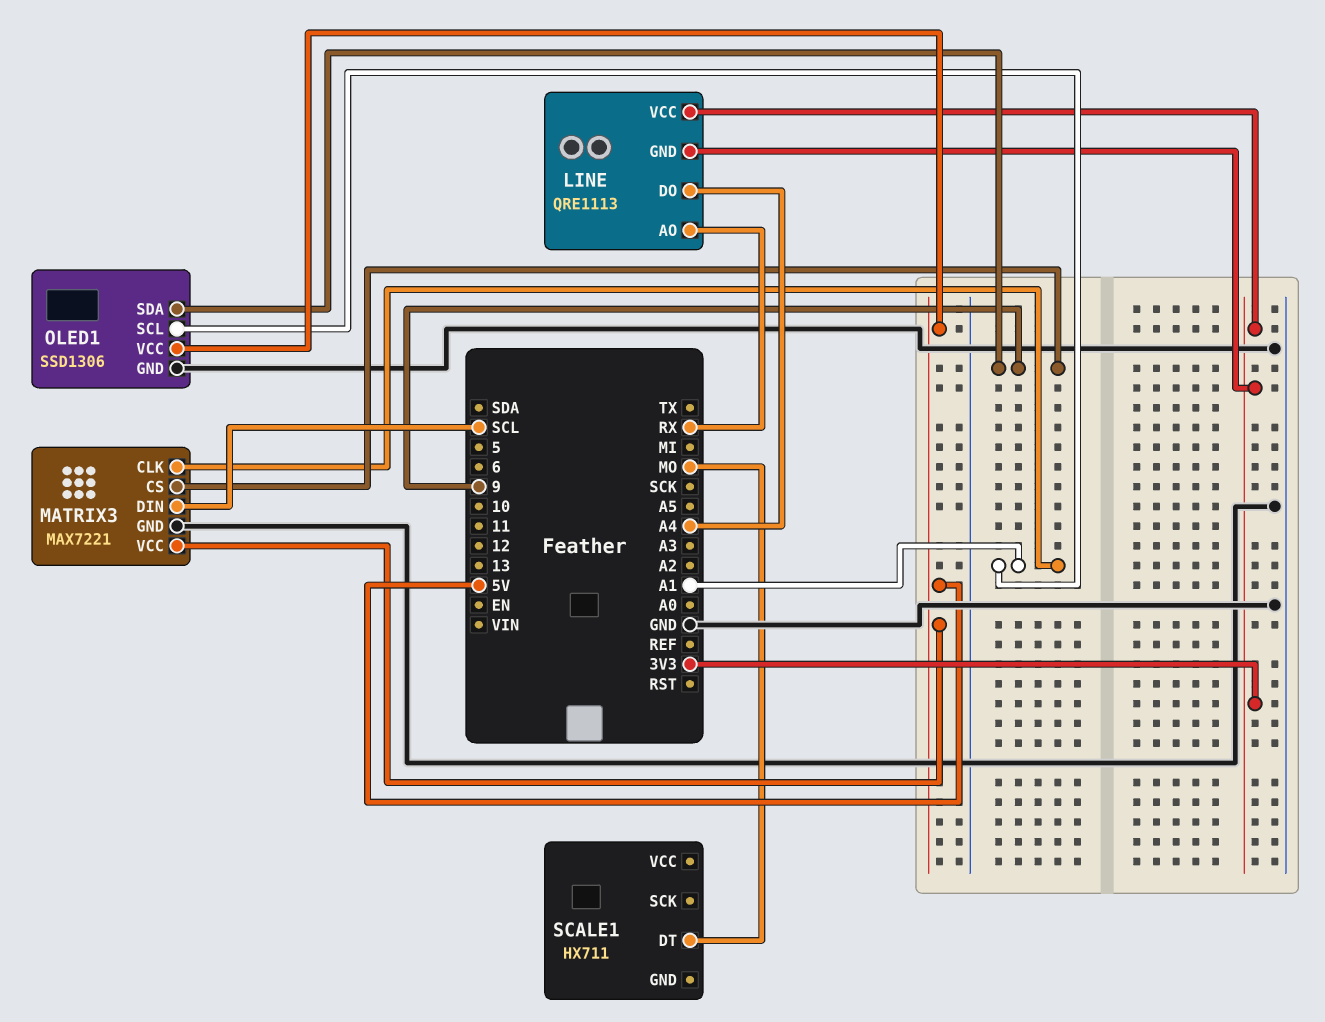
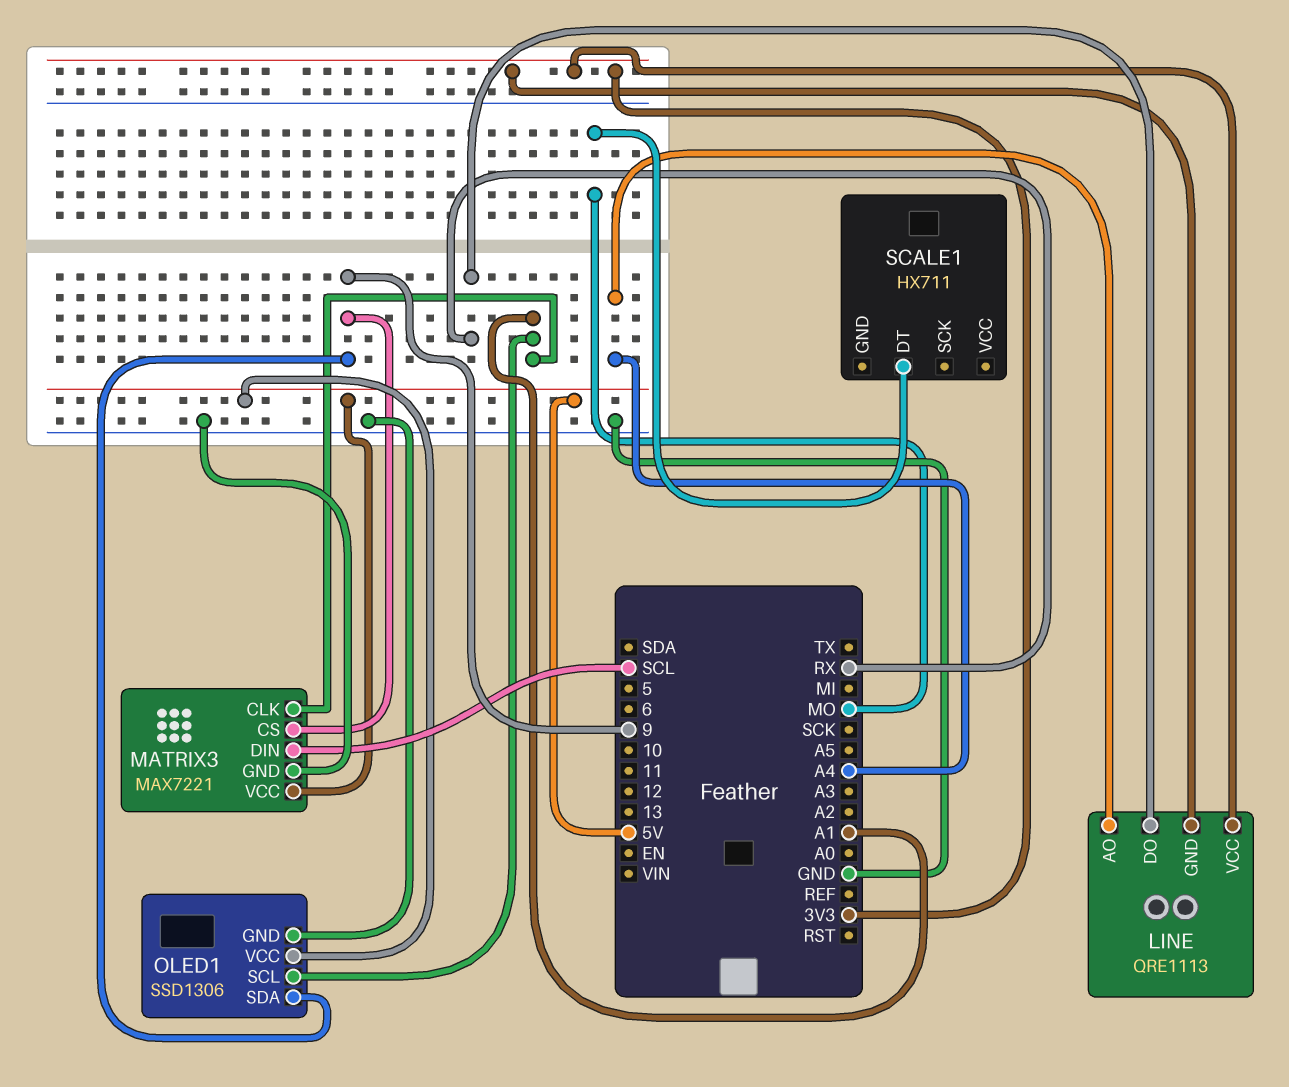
LINE pin AO: RX -> A4
LINE pin DO: A4 -> RX

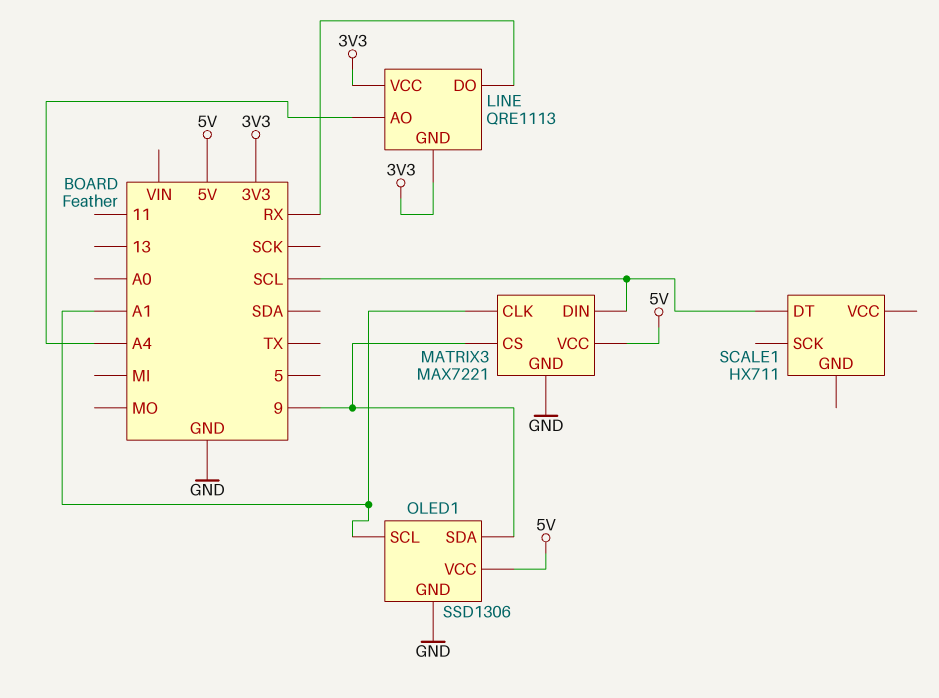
SCALE1 pin DT: MO -> SCL

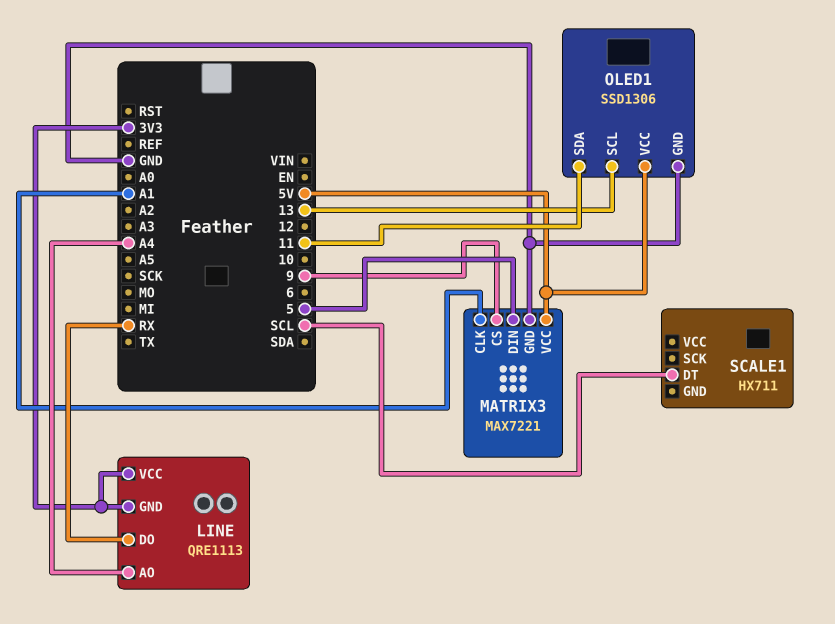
MATRIX3 pin DIN: SCL -> 5
OLED1 pin SCL: A1 -> 13
OLED1 pin SDA: 9 -> 11

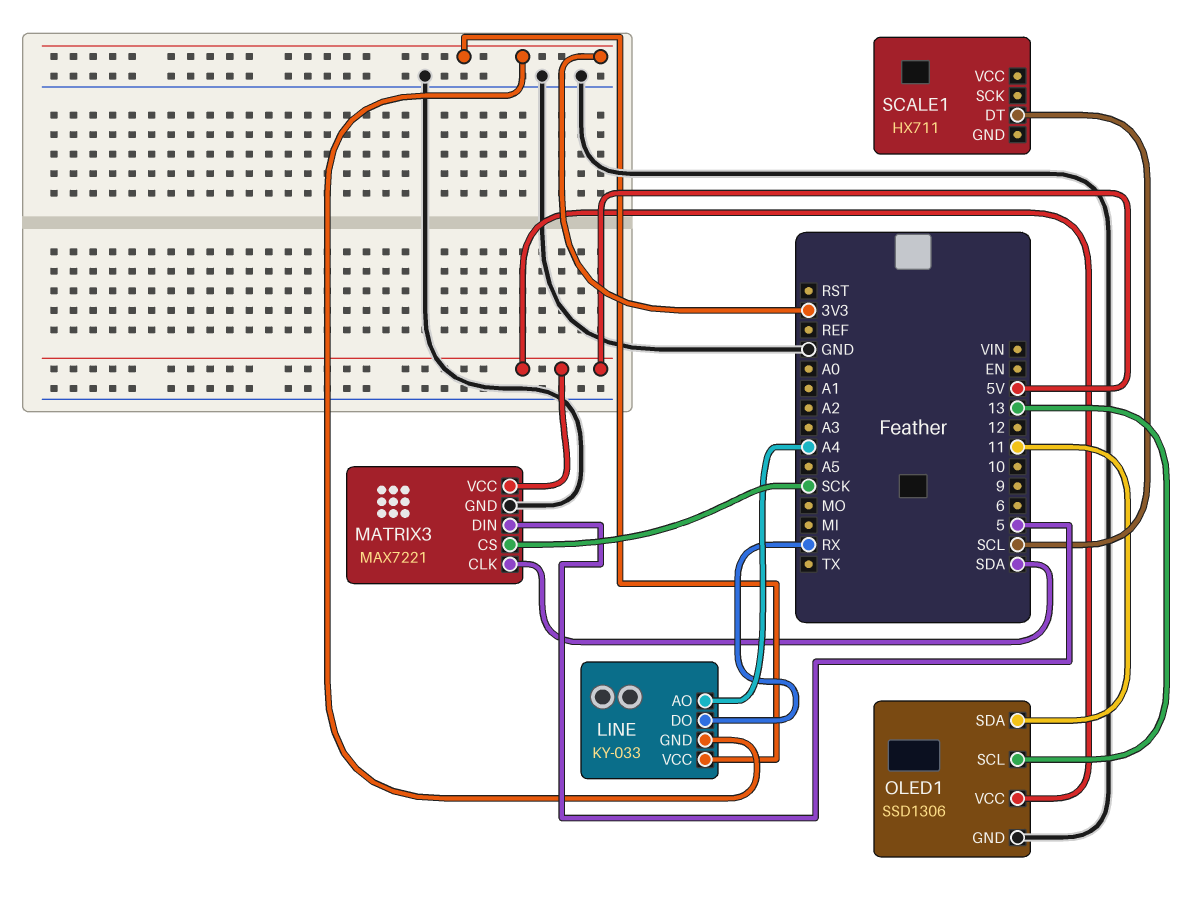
LINE: QRE1113 -> KY-033
MATRIX3 pin CLK: A1 -> SDA
MATRIX3 pin CS: 9 -> SCK

